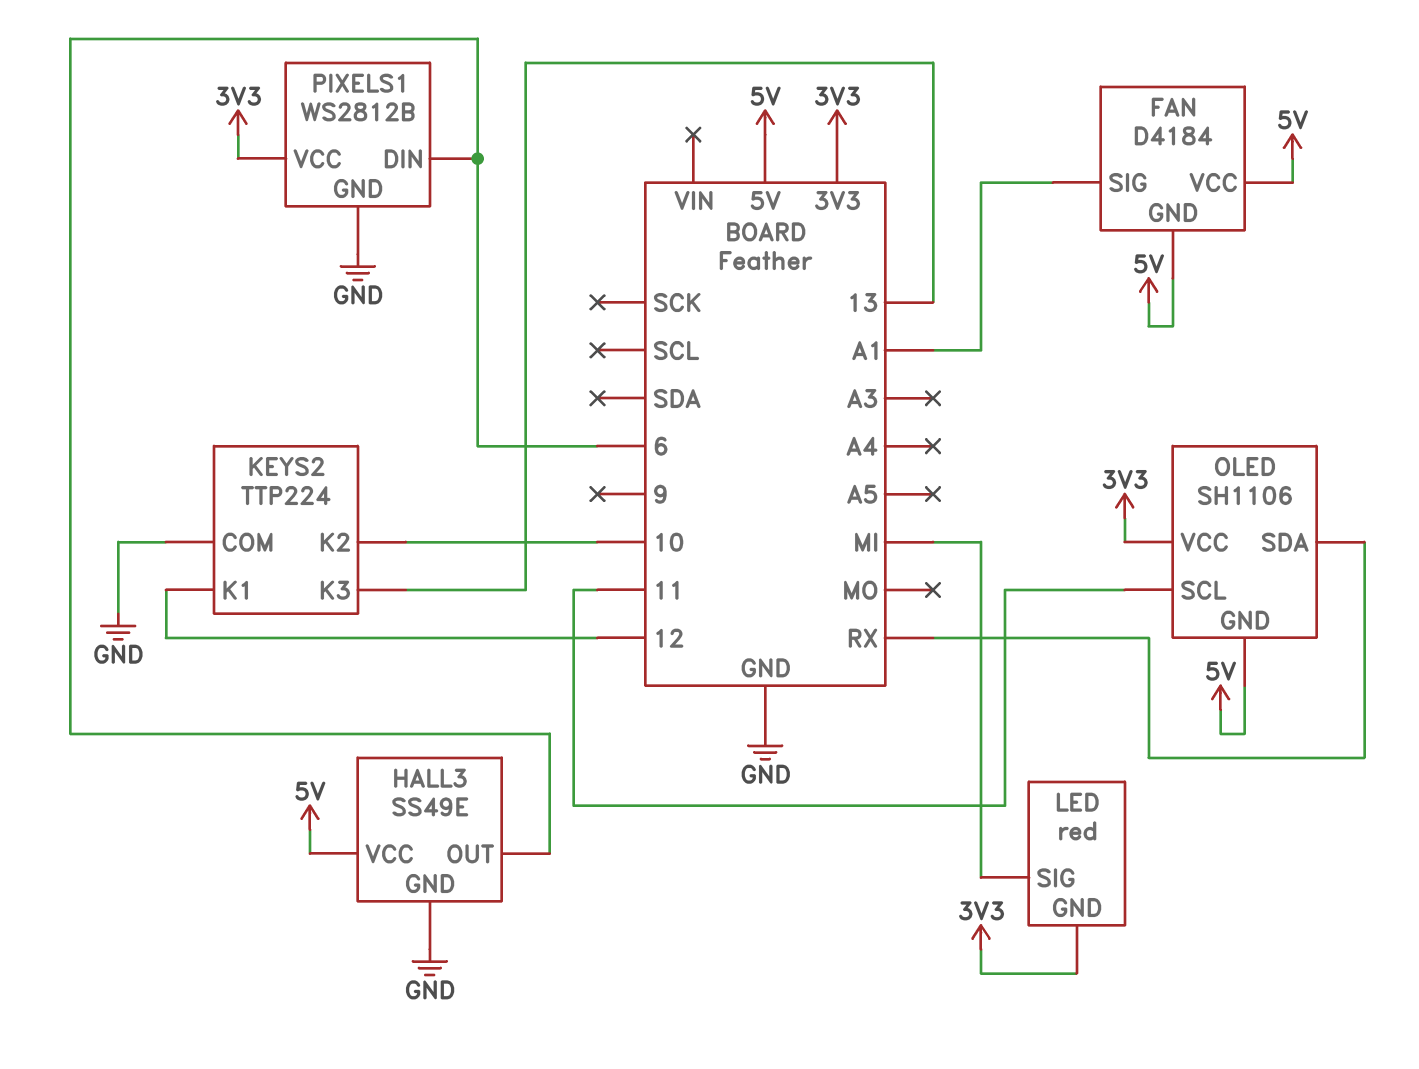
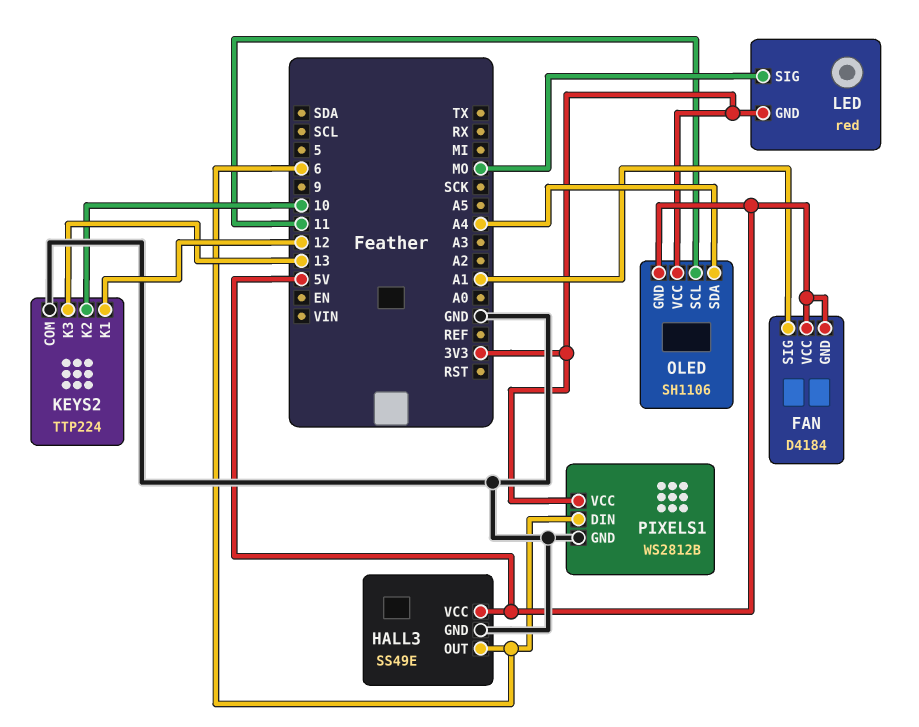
LED pin SIG: MI -> MO
OLED pin SDA: RX -> A4

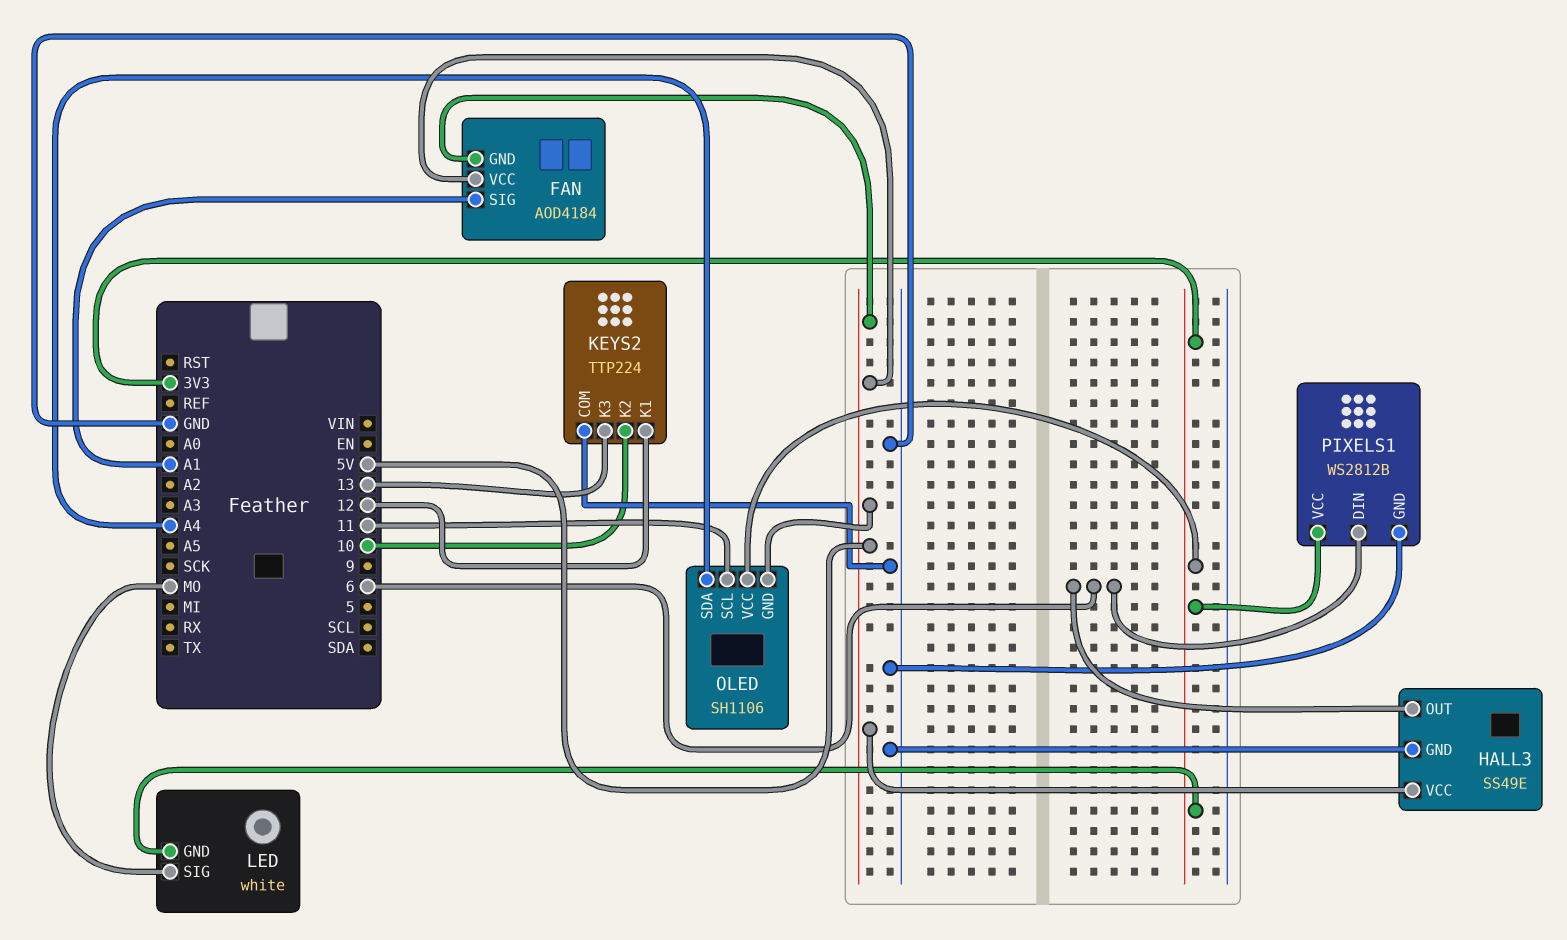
FAN: D4184 -> AOD4184
LED: red -> white

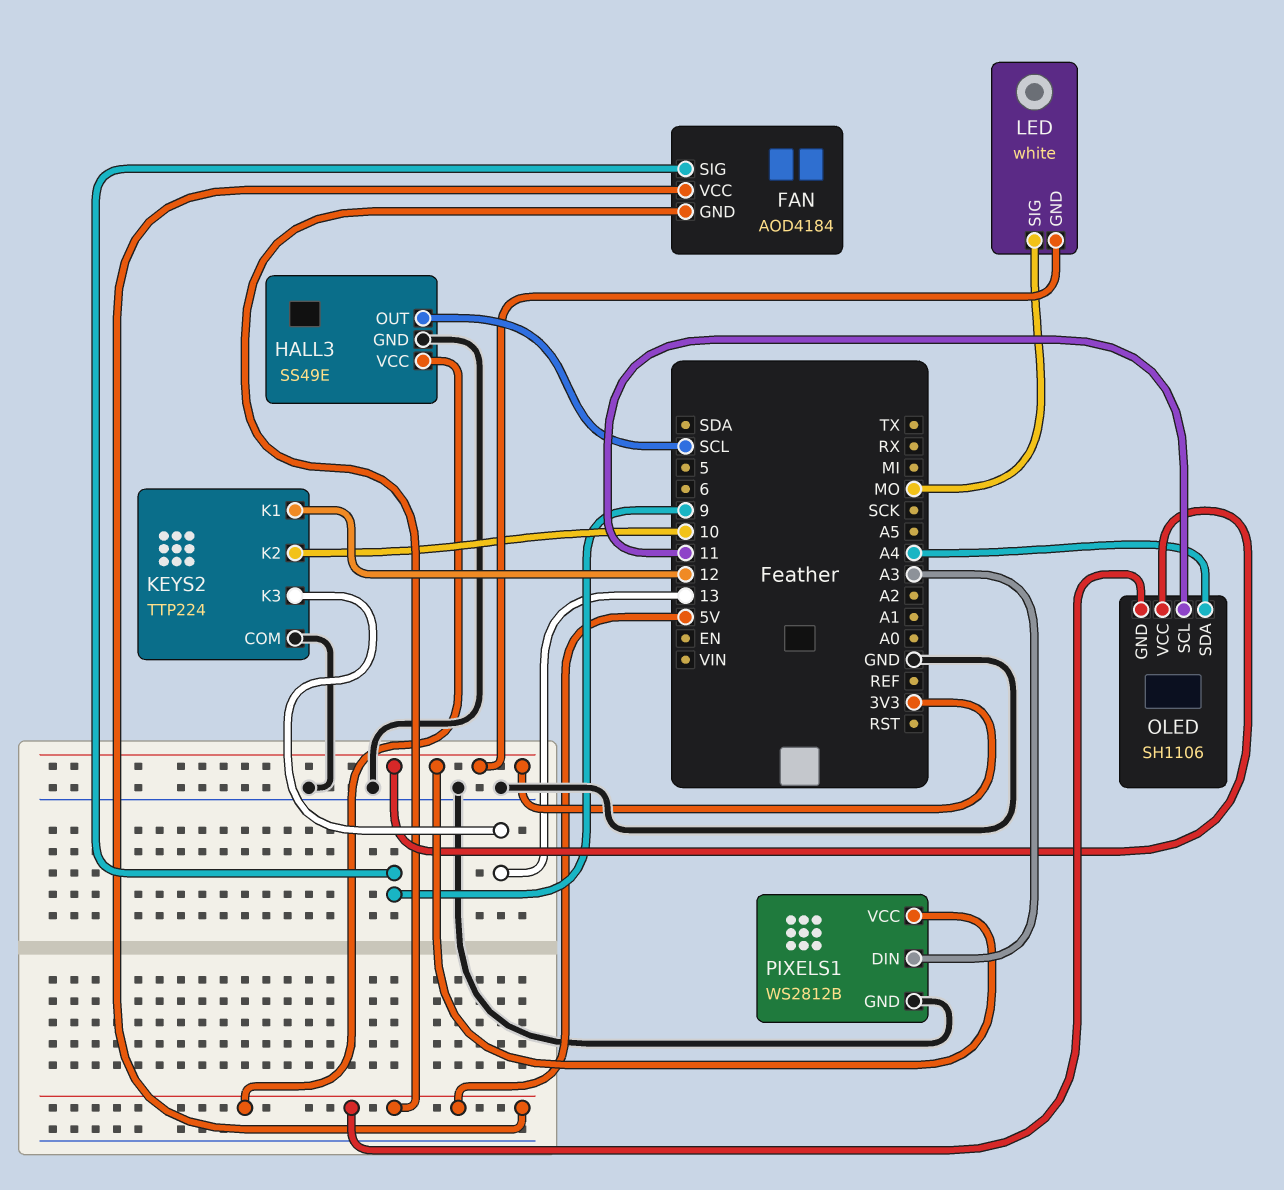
FAN pin SIG: A1 -> 9
HALL3 pin OUT: 6 -> SCL
PIXELS1 pin DIN: 6 -> A3

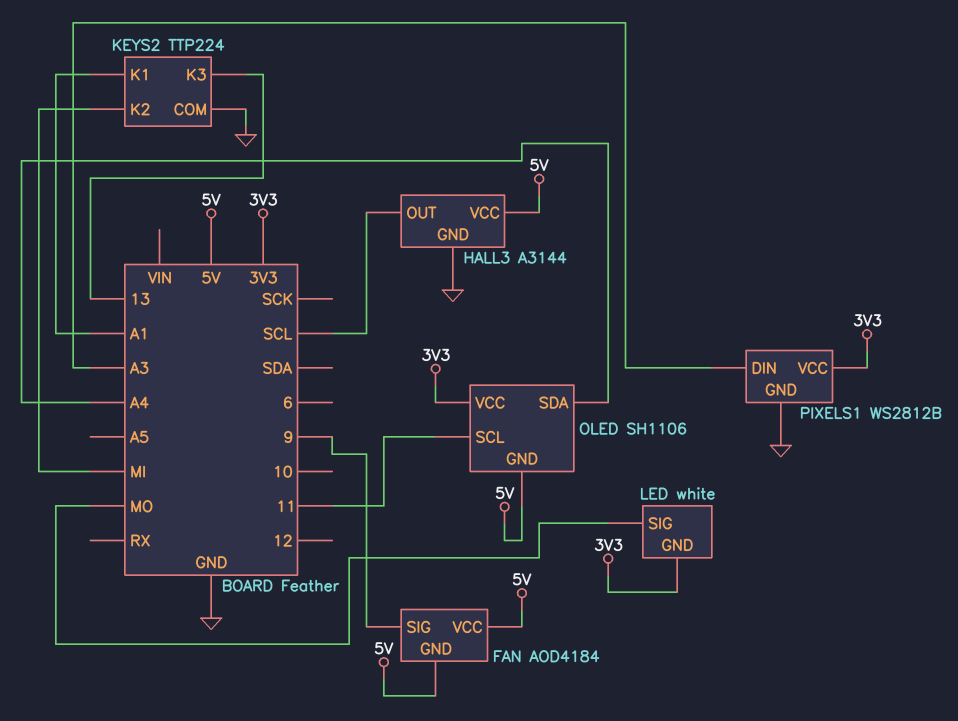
HALL3: SS49E -> A3144
KEYS2 pin K1: 12 -> A1
KEYS2 pin K2: 10 -> MI

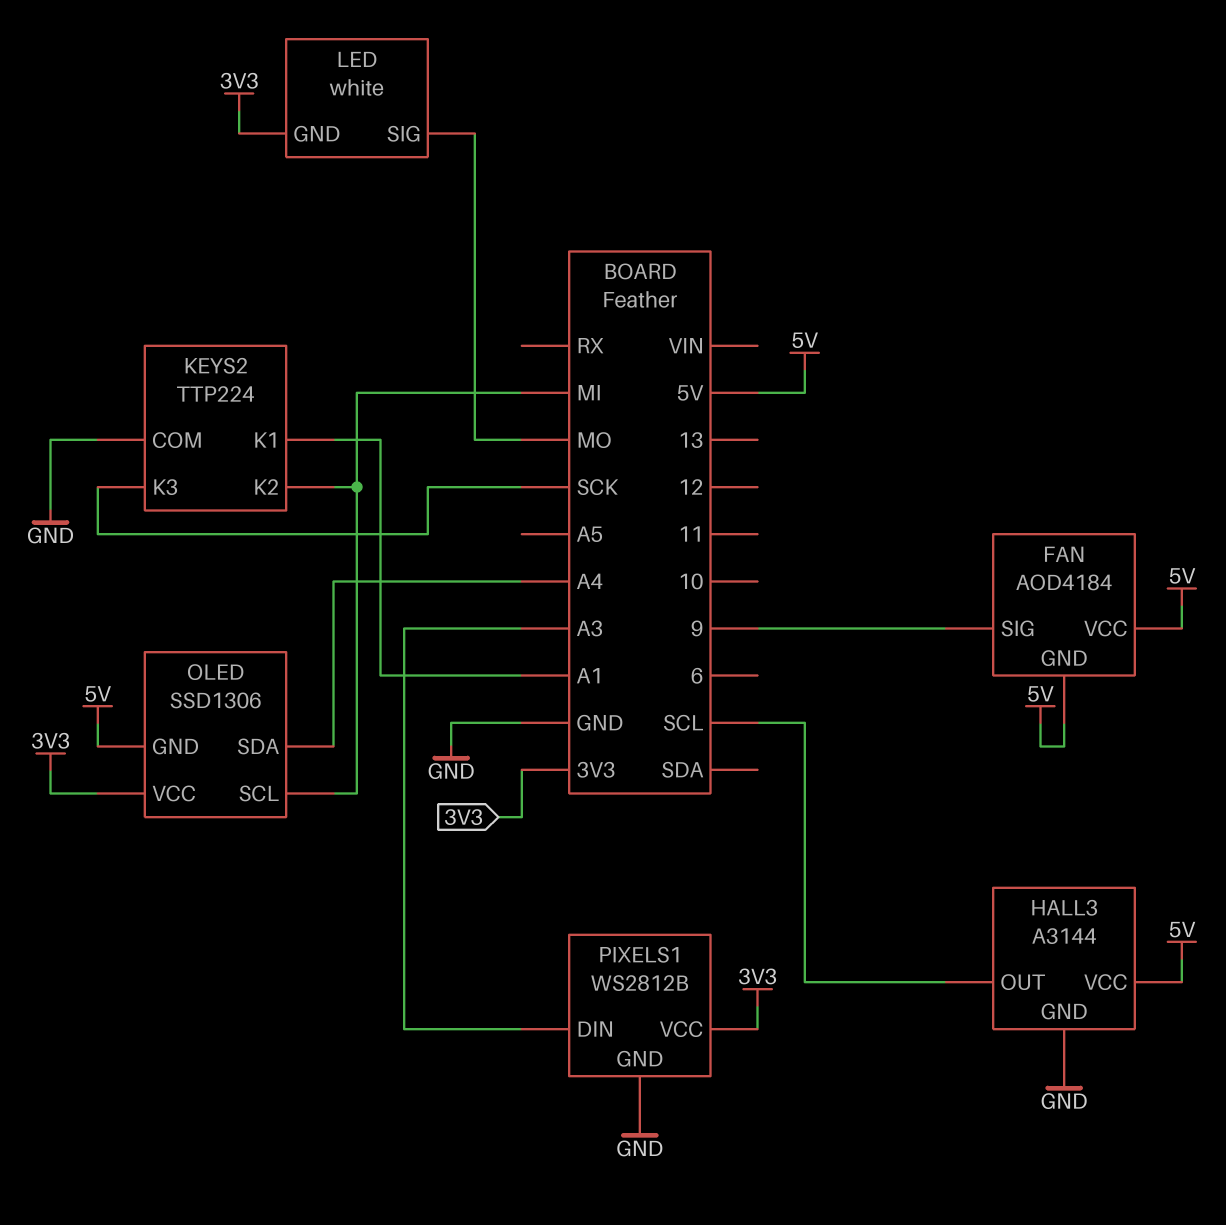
KEYS2 pin K3: 13 -> SCK
OLED: SH1106 -> SSD1306
OLED pin SCL: 11 -> MI

